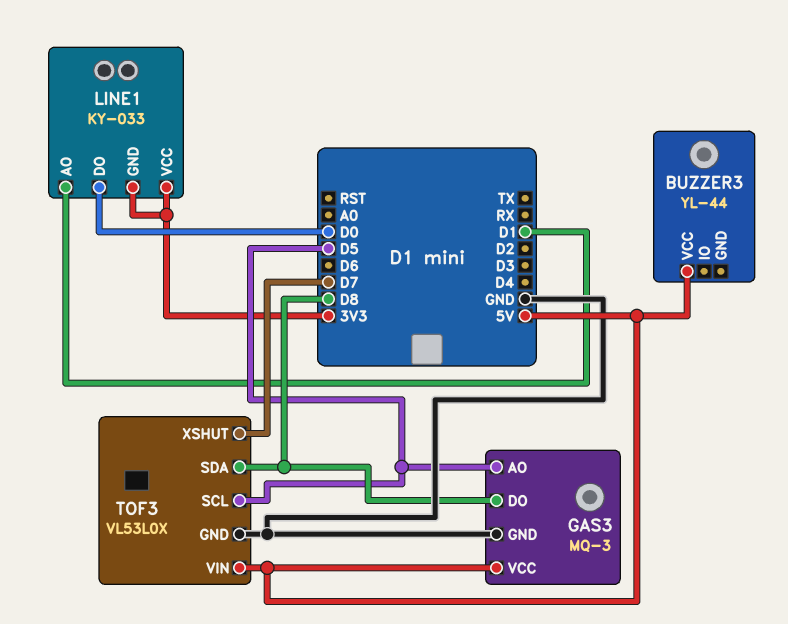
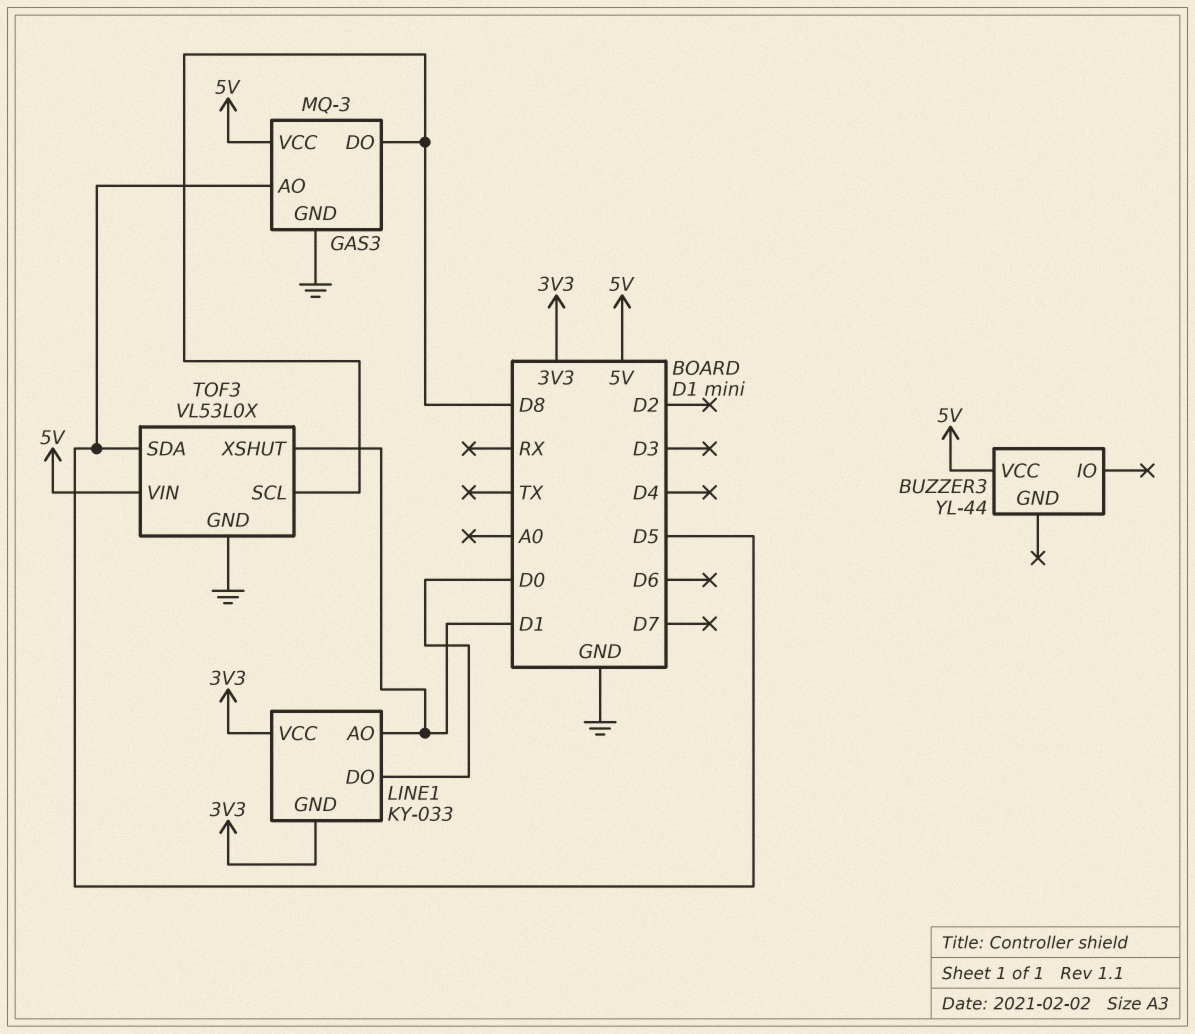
TOF3 pin SCL: D5 -> D8
TOF3 pin SDA: D8 -> D5
TOF3 pin XSHUT: D7 -> D1

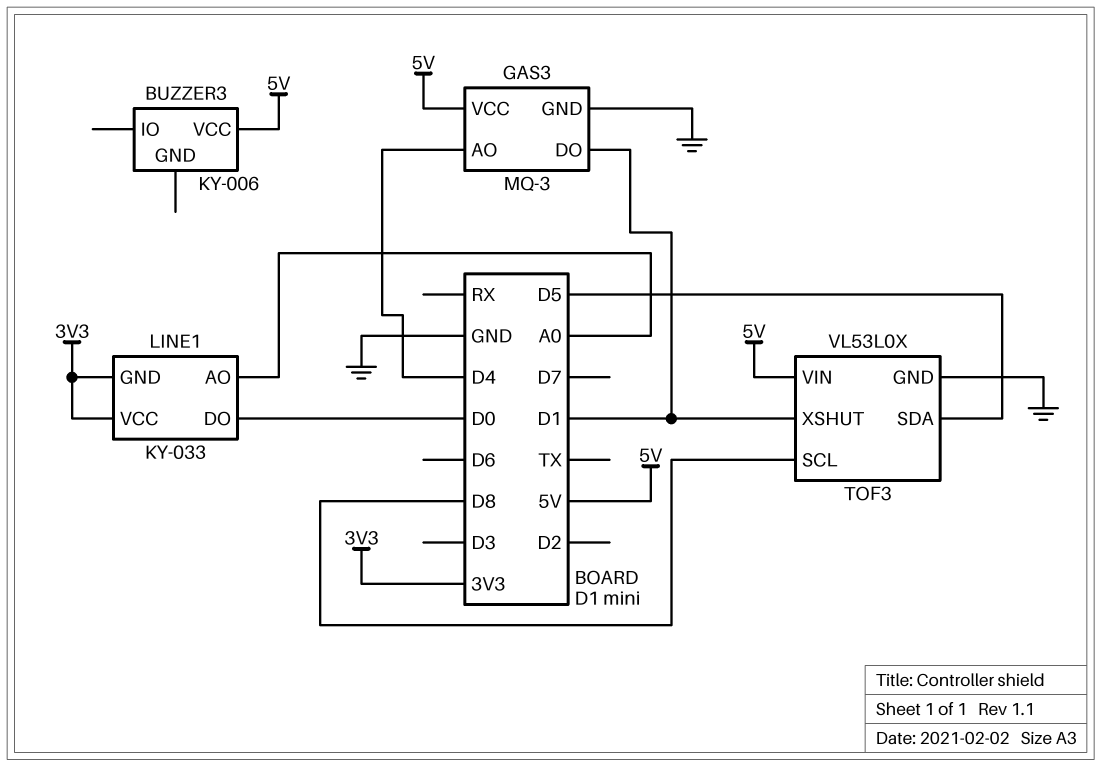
BUZZER3: YL-44 -> KY-006
GAS3 pin AO: D5 -> D4
GAS3 pin DO: D8 -> D1
LINE1 pin AO: D1 -> A0

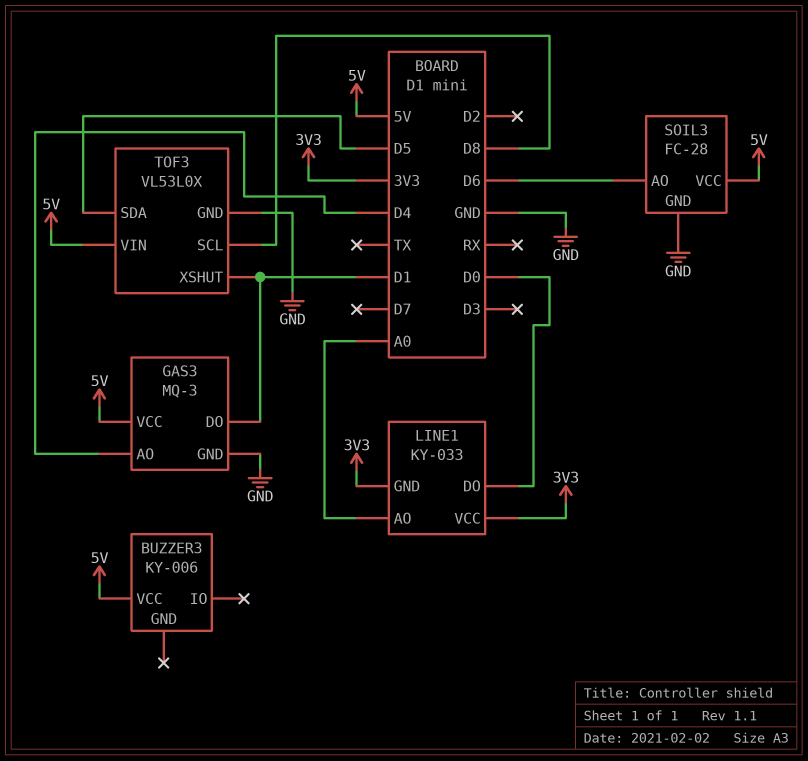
SOIL3: none -> FC-28
SOIL3 pin AO: none -> D6
SOIL3 pin GND: none -> GND
SOIL3 pin VCC: none -> 5V

